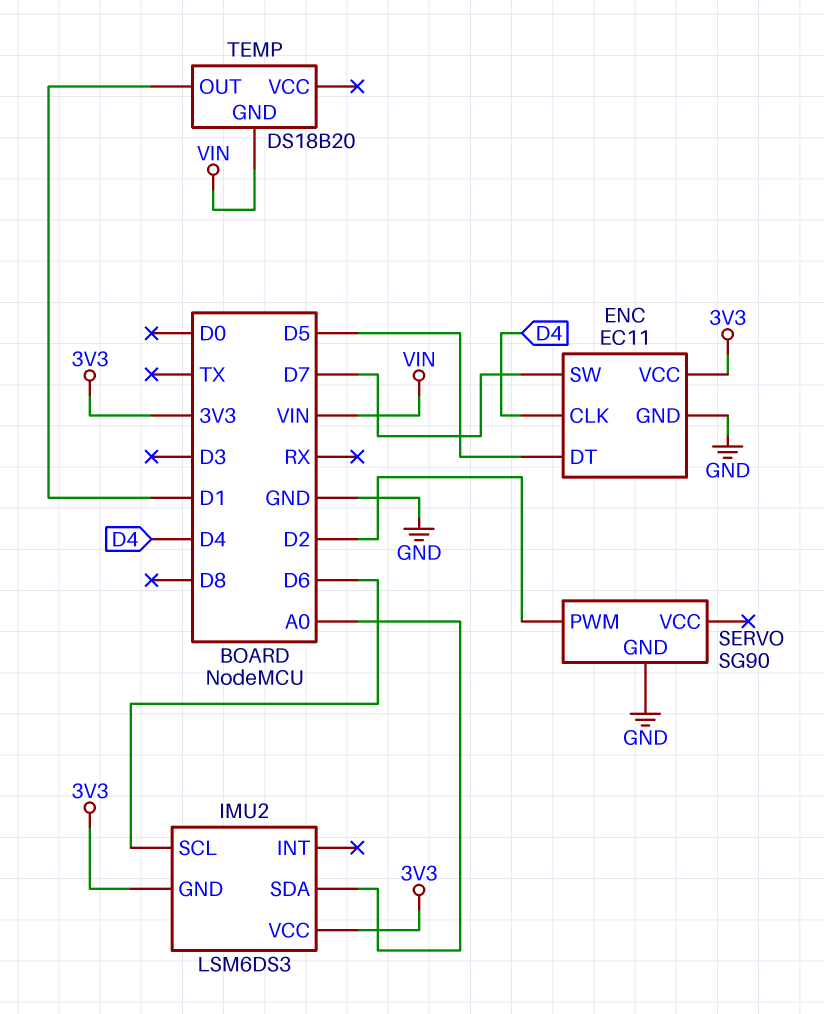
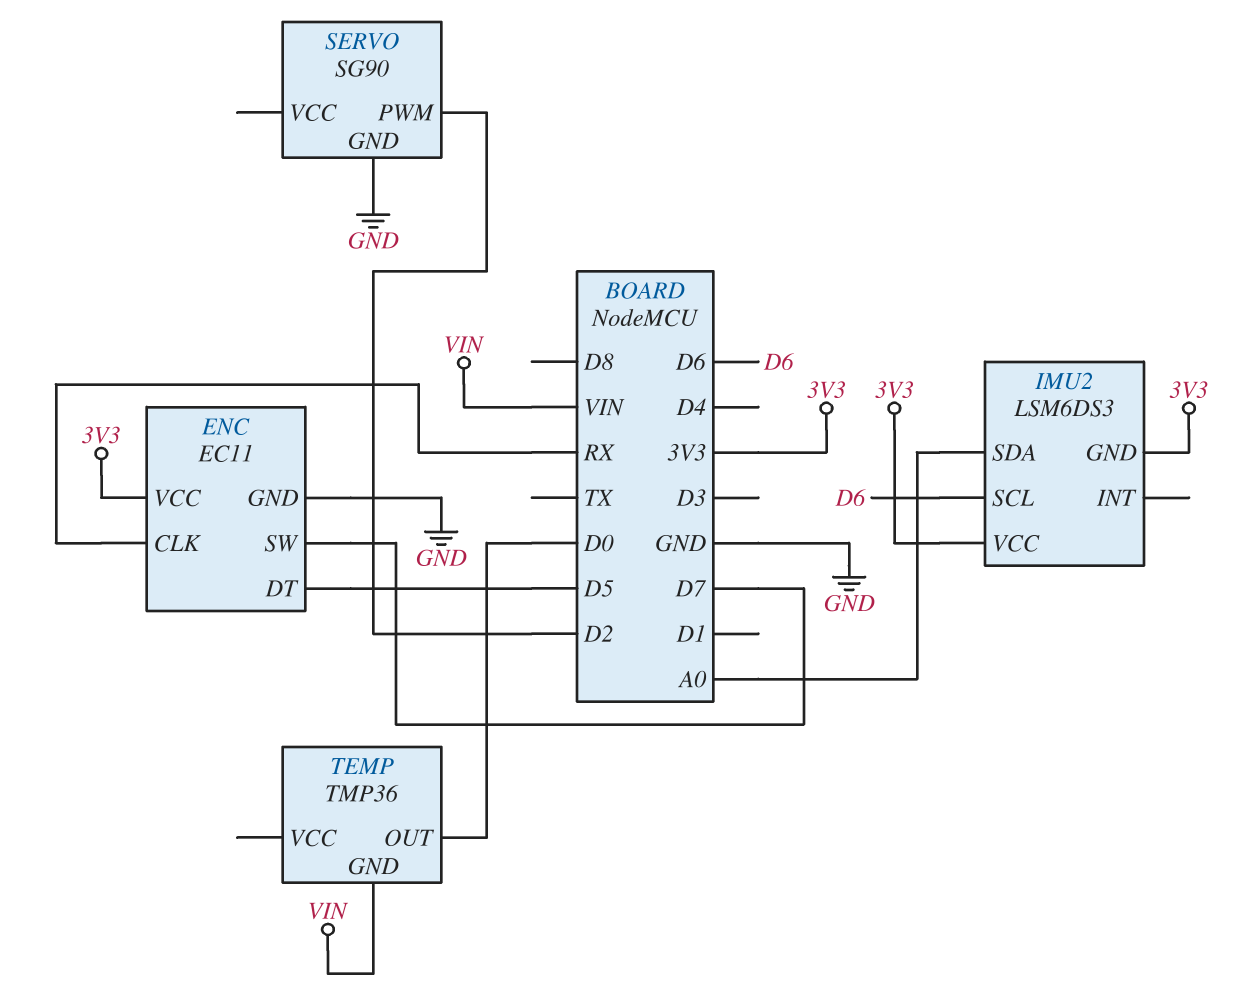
ENC pin CLK: D4 -> RX
TEMP: DS18B20 -> TMP36
TEMP pin OUT: D1 -> D0

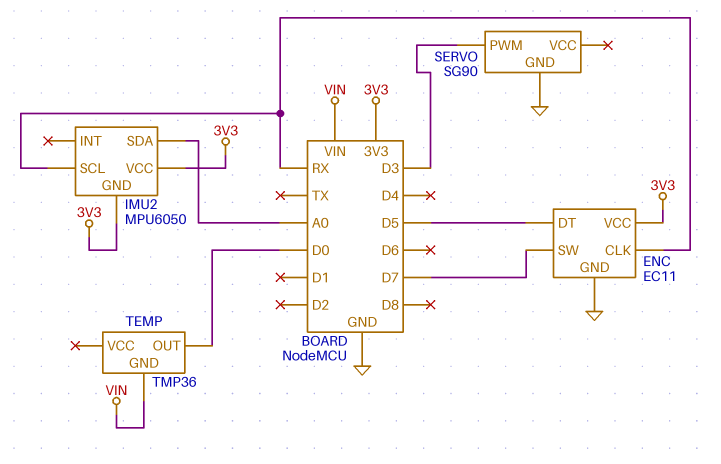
IMU2: LSM6DS3 -> MPU6050
IMU2 pin SCL: D6 -> RX
SERVO pin PWM: D2 -> D3

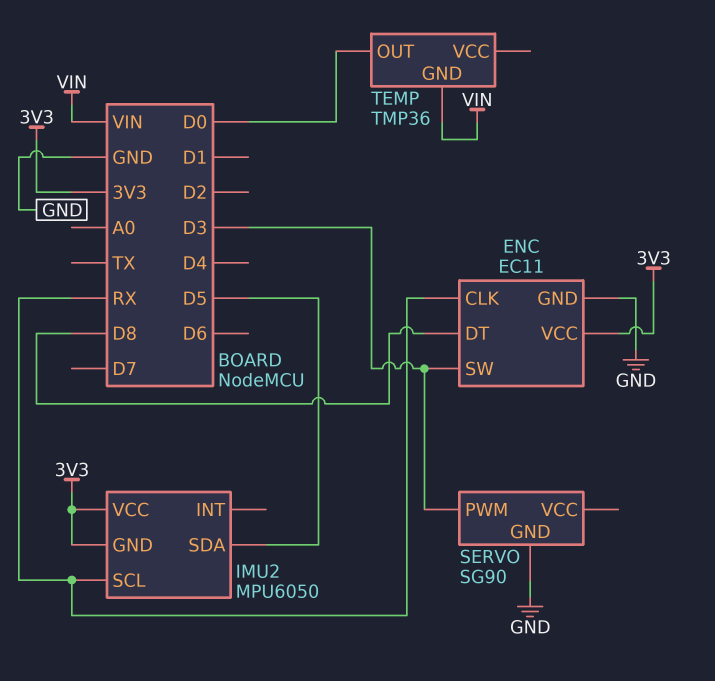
ENC pin DT: D5 -> D8
ENC pin SW: D7 -> D3
IMU2 pin SDA: A0 -> D5

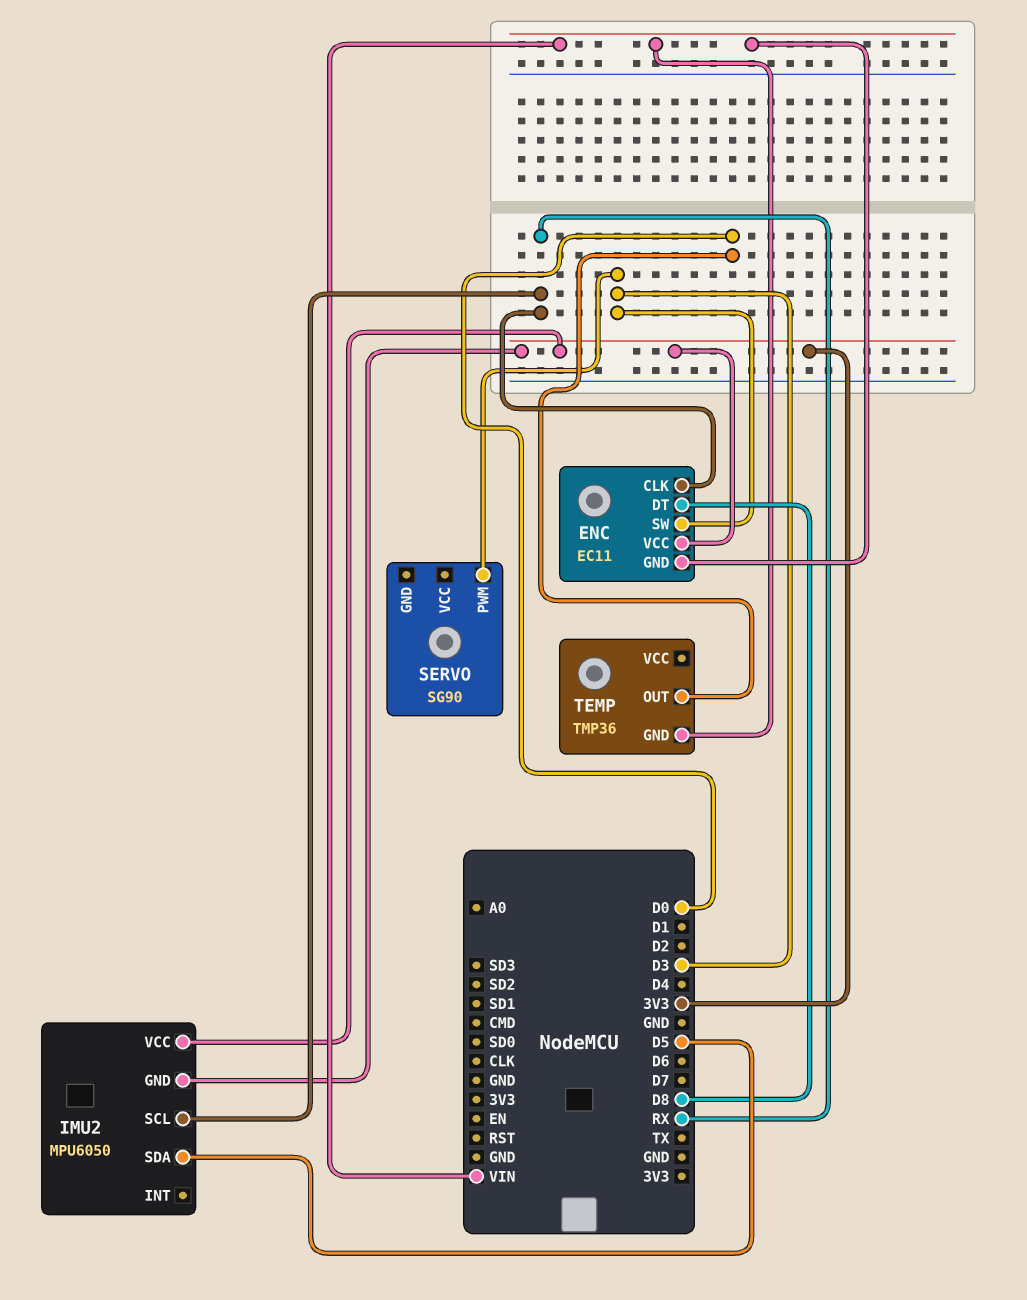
ENC pin GND: GND -> VIN
SERVO pin GND: GND -> none

